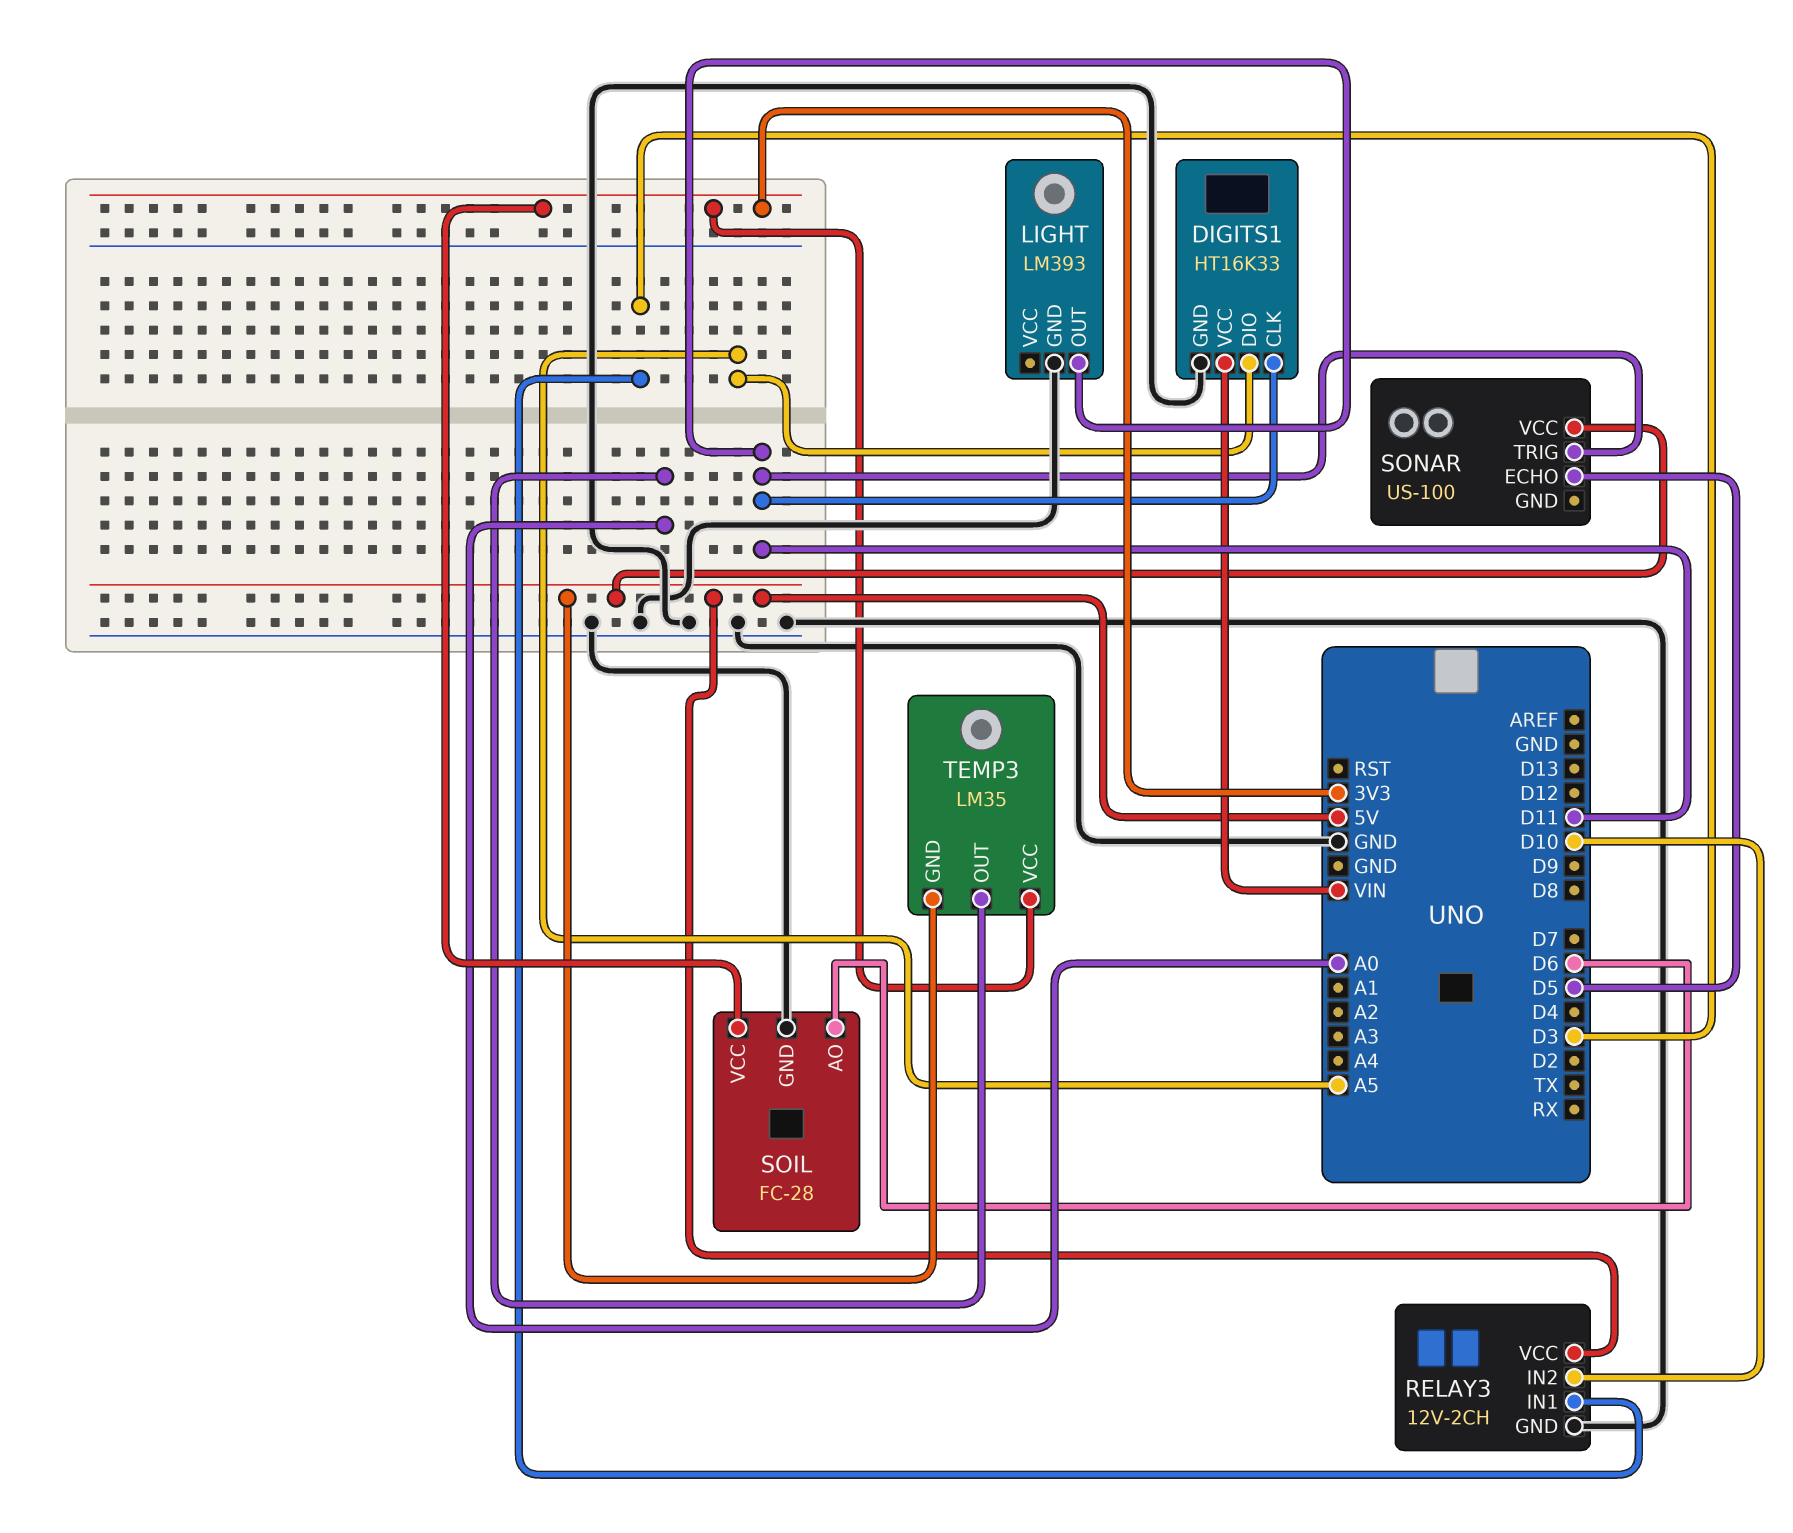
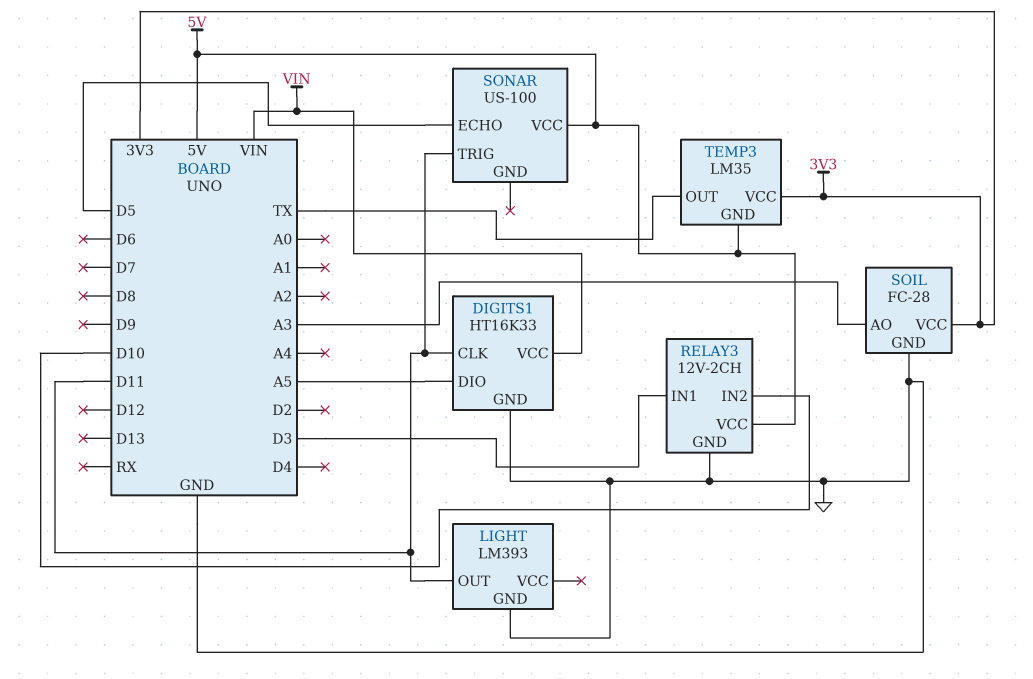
SOIL pin AO: D6 -> A3
TEMP3 pin OUT: A0 -> TX

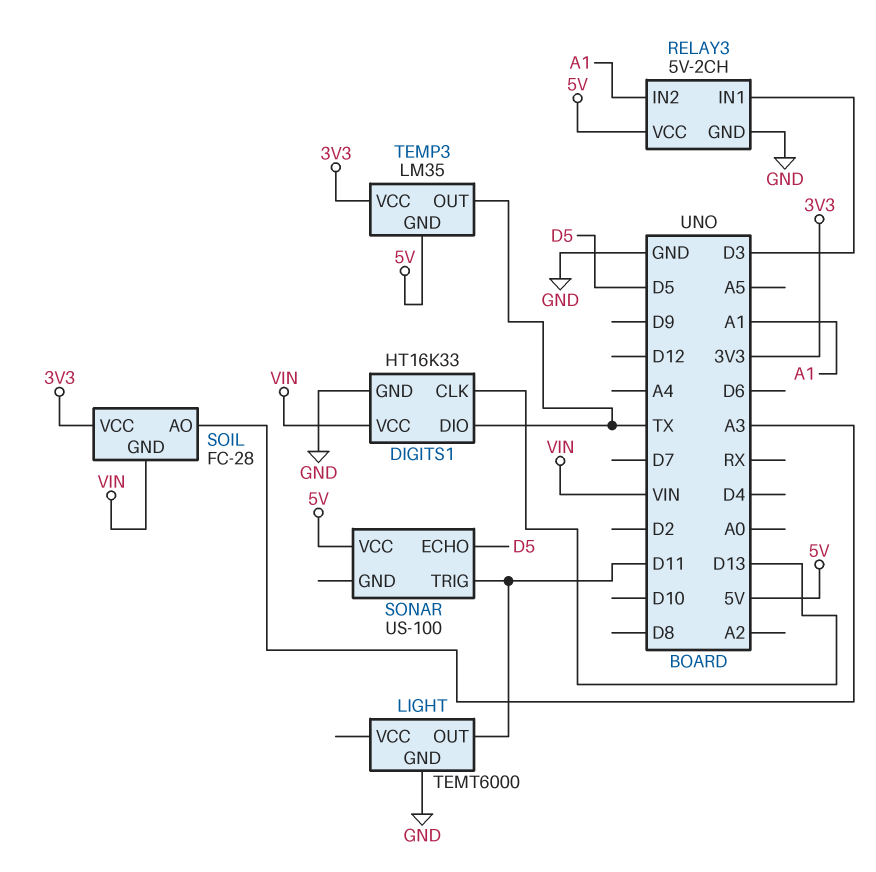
DIGITS1 pin CLK: D11 -> D13
DIGITS1 pin DIO: A5 -> TX
LIGHT: LM393 -> TEMT6000
RELAY3: 12V-2CH -> 5V-2CH
RELAY3 pin IN2: D10 -> A1
SOIL pin GND: GND -> VIN

